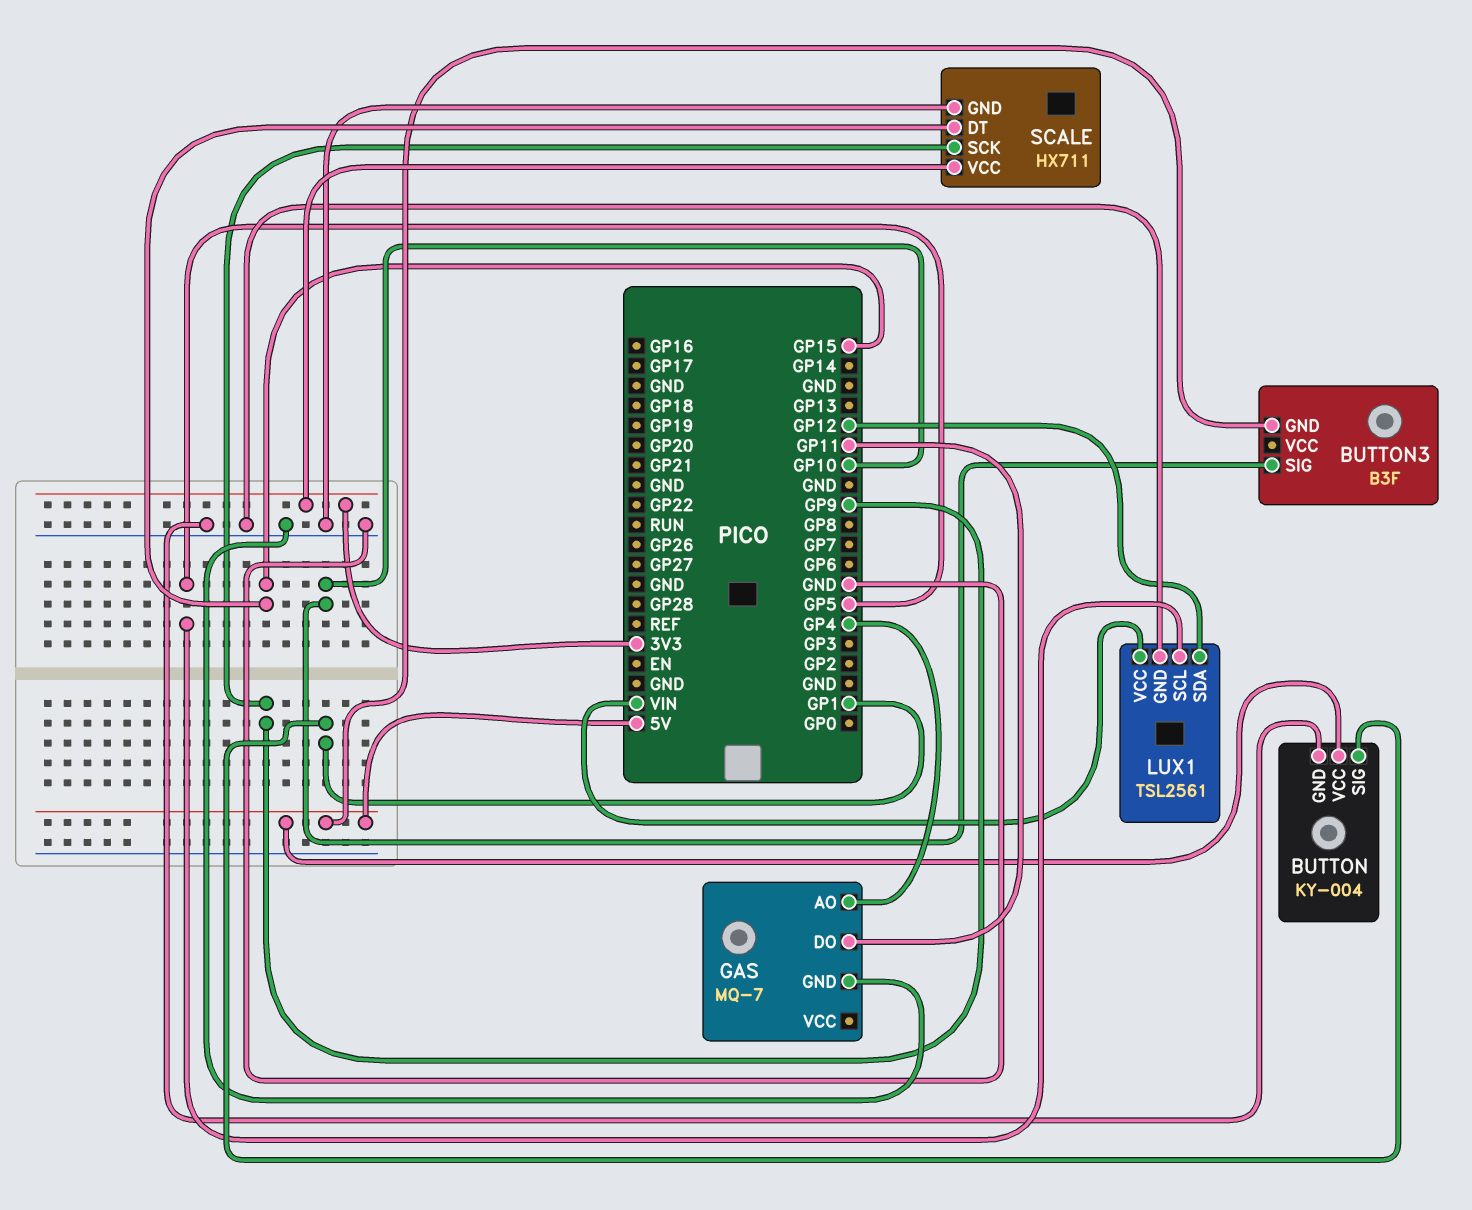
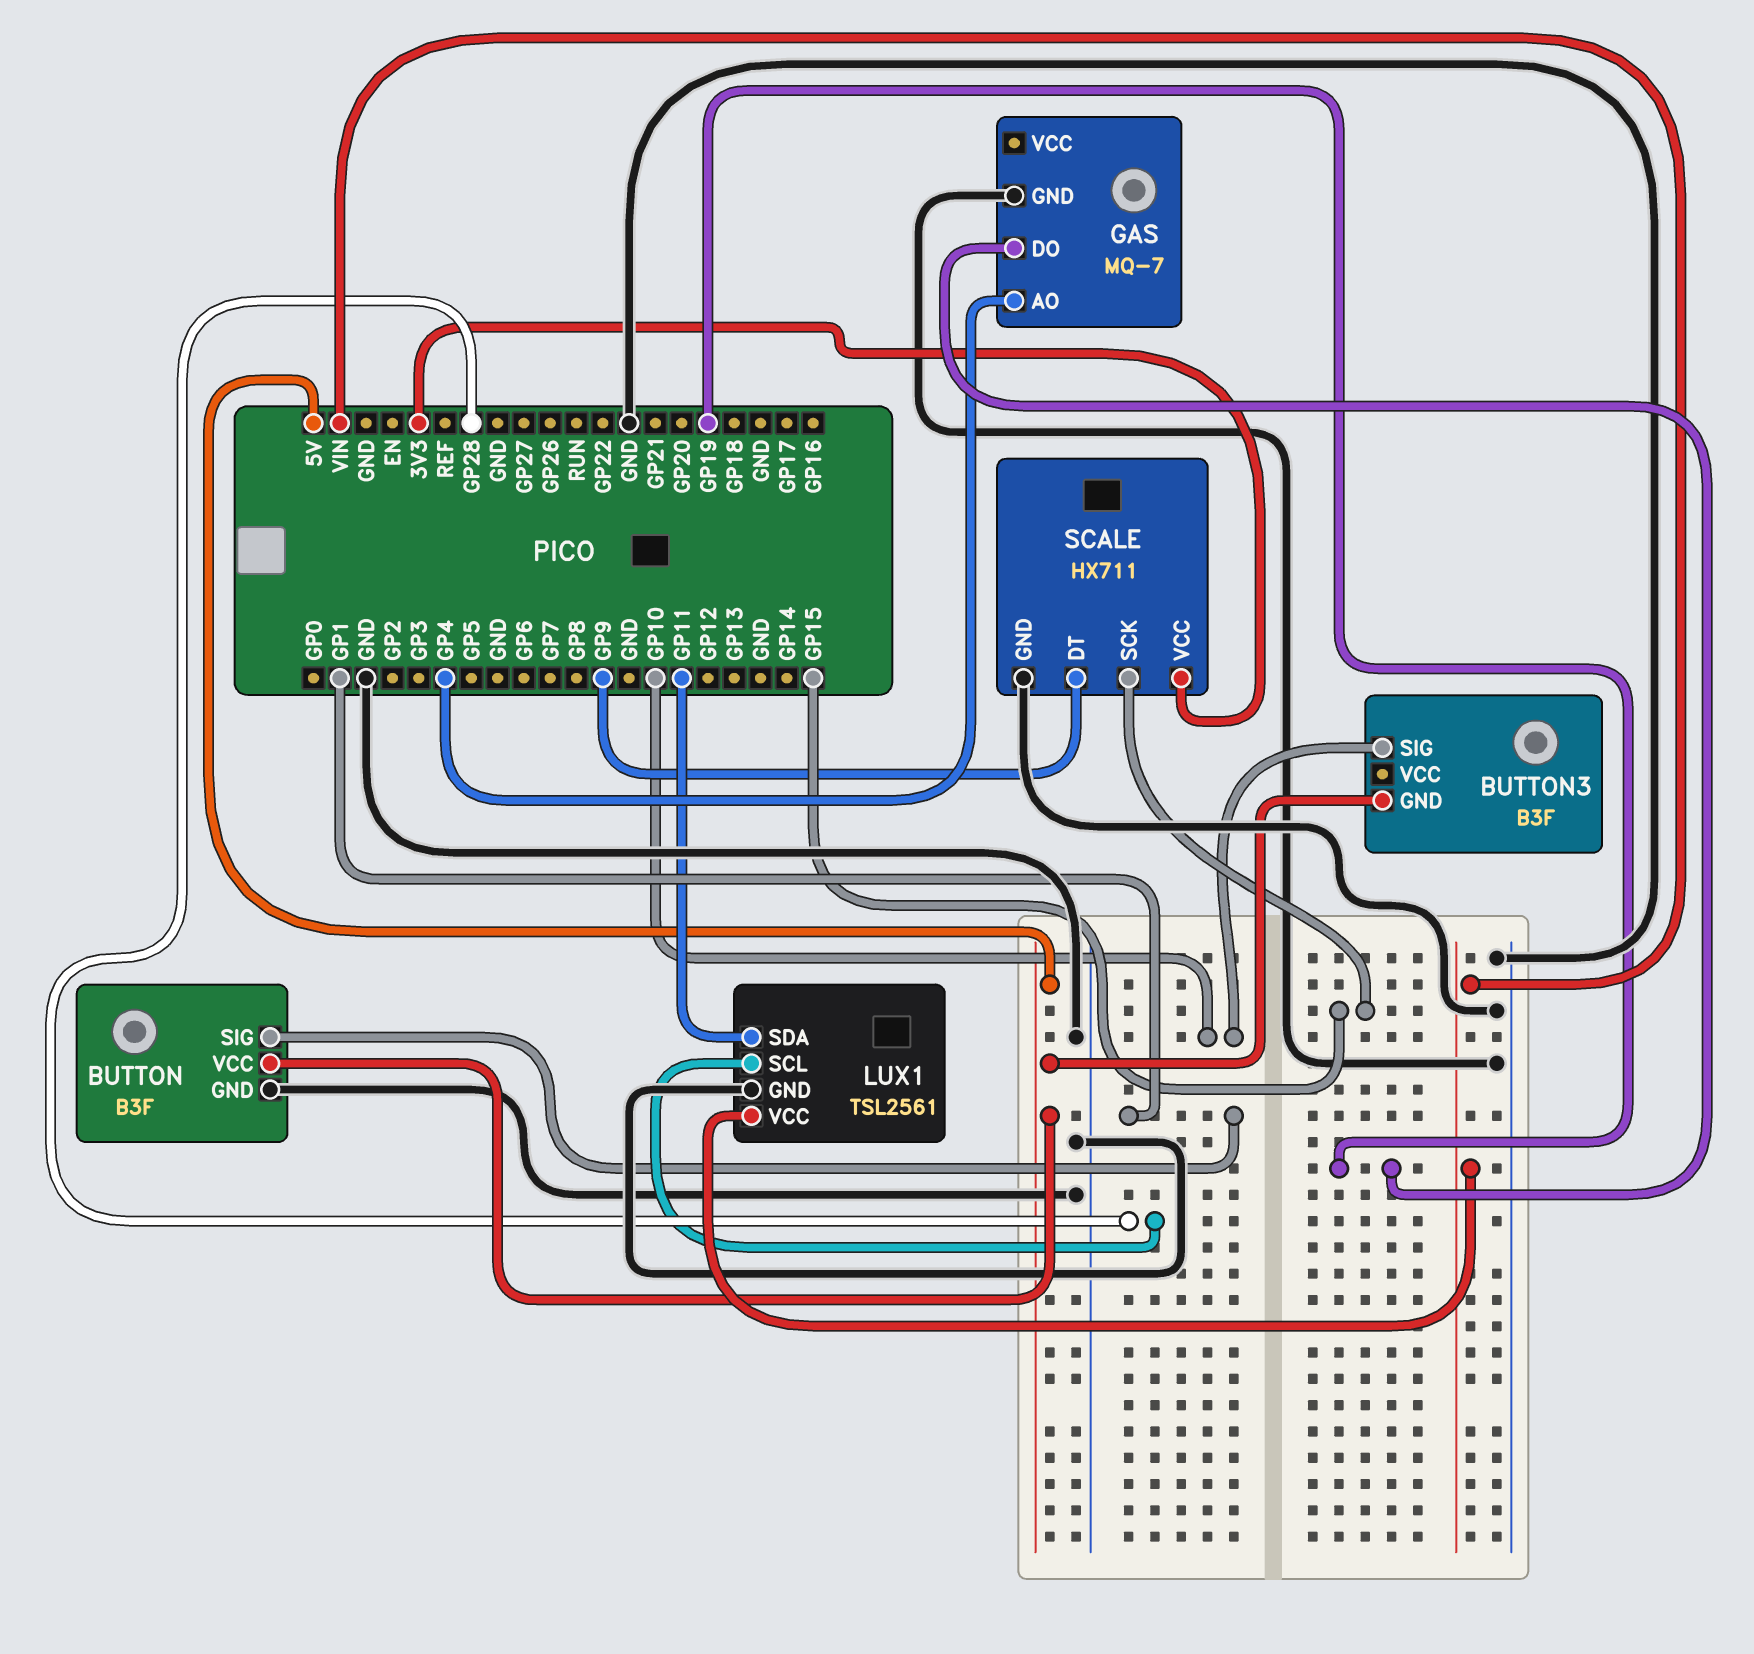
BUTTON: KY-004 -> B3F
GAS pin DO: GP11 -> GP19
LUX1 pin SCL: GP5 -> GP28
LUX1 pin SDA: GP12 -> GP11
SCALE pin DT: GP15 -> GP9
SCALE pin SCK: GP9 -> GP15

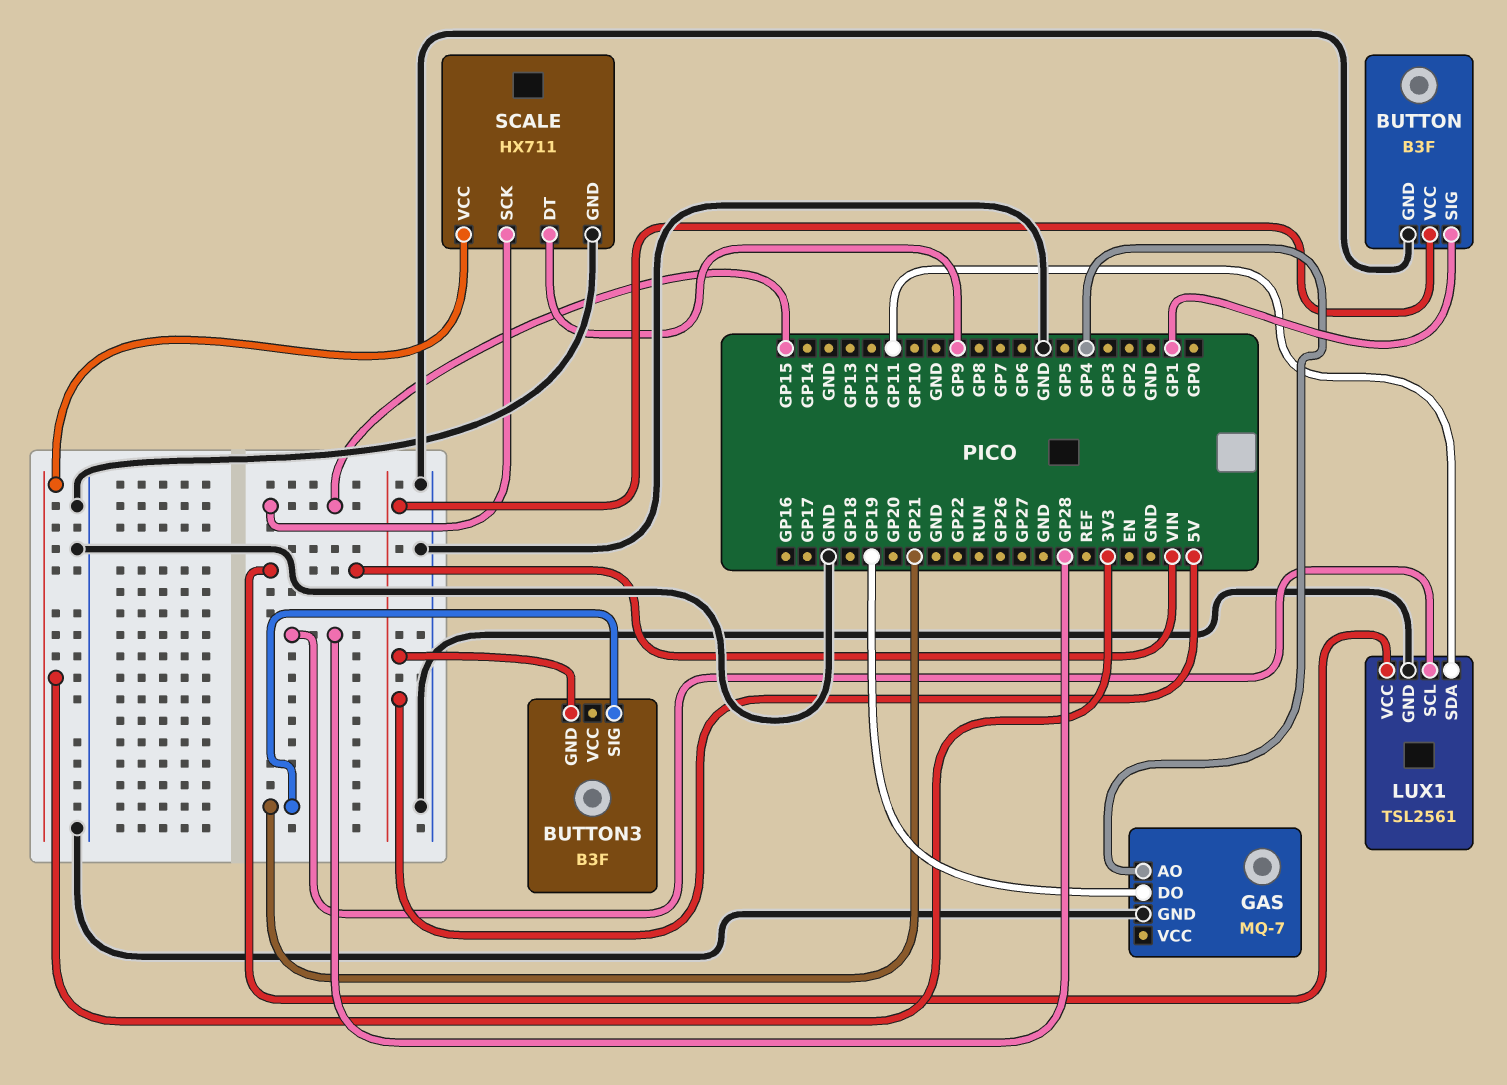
BUTTON3 pin SIG: GP10 -> GP21

